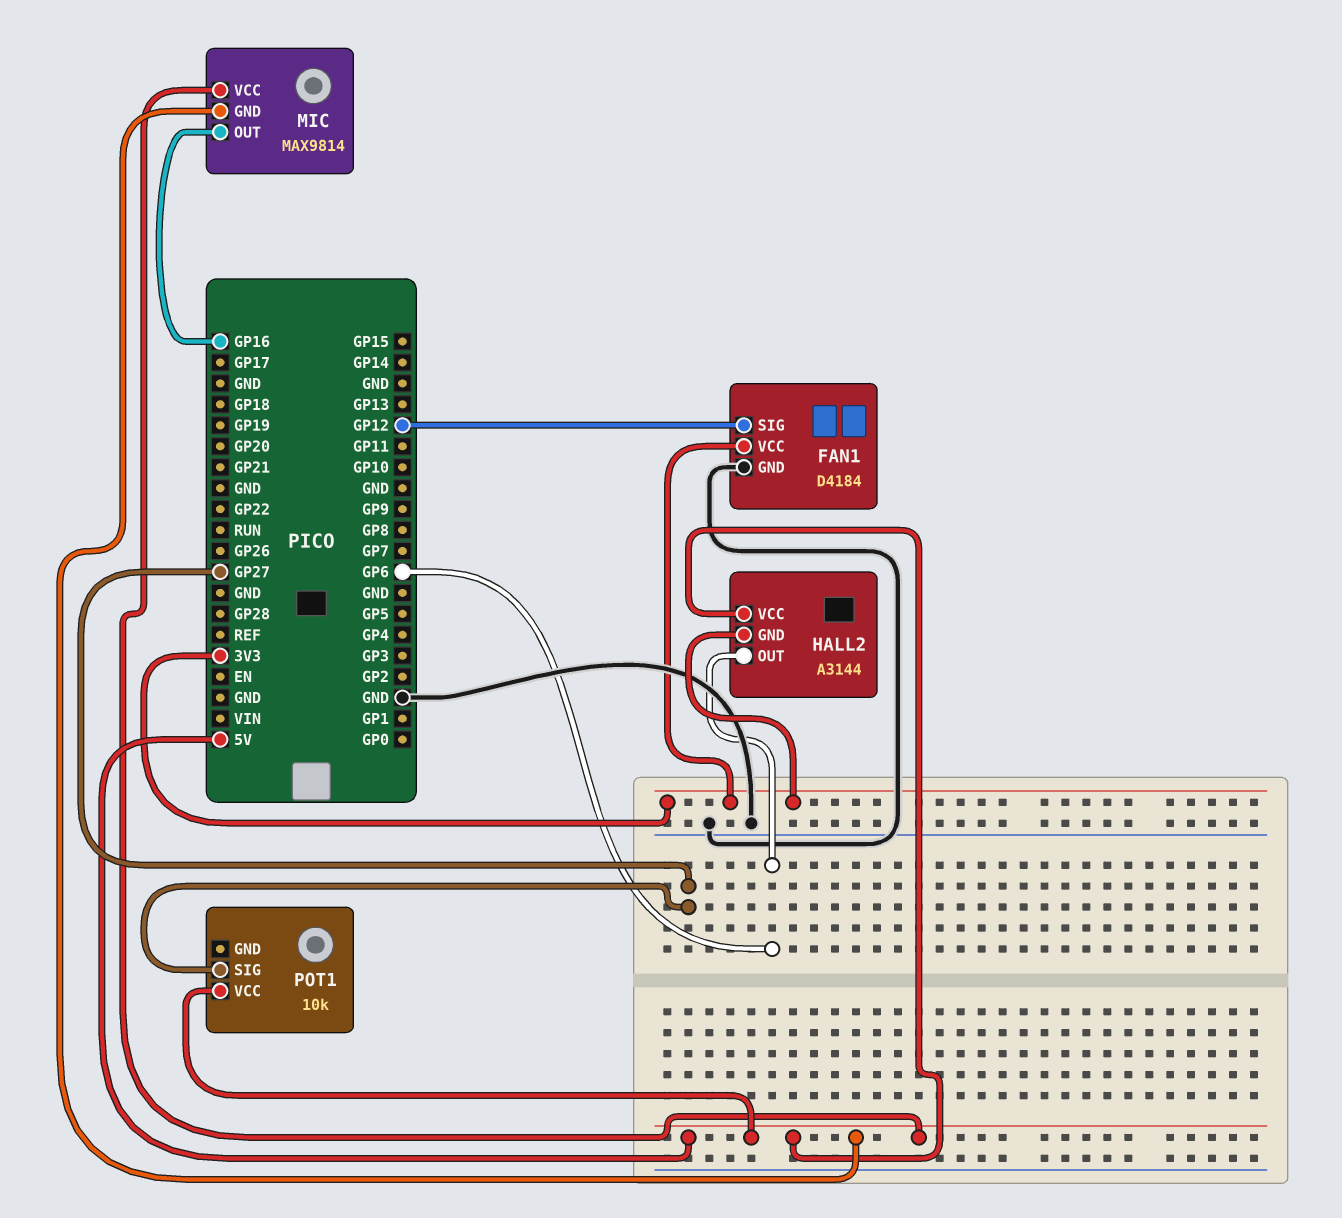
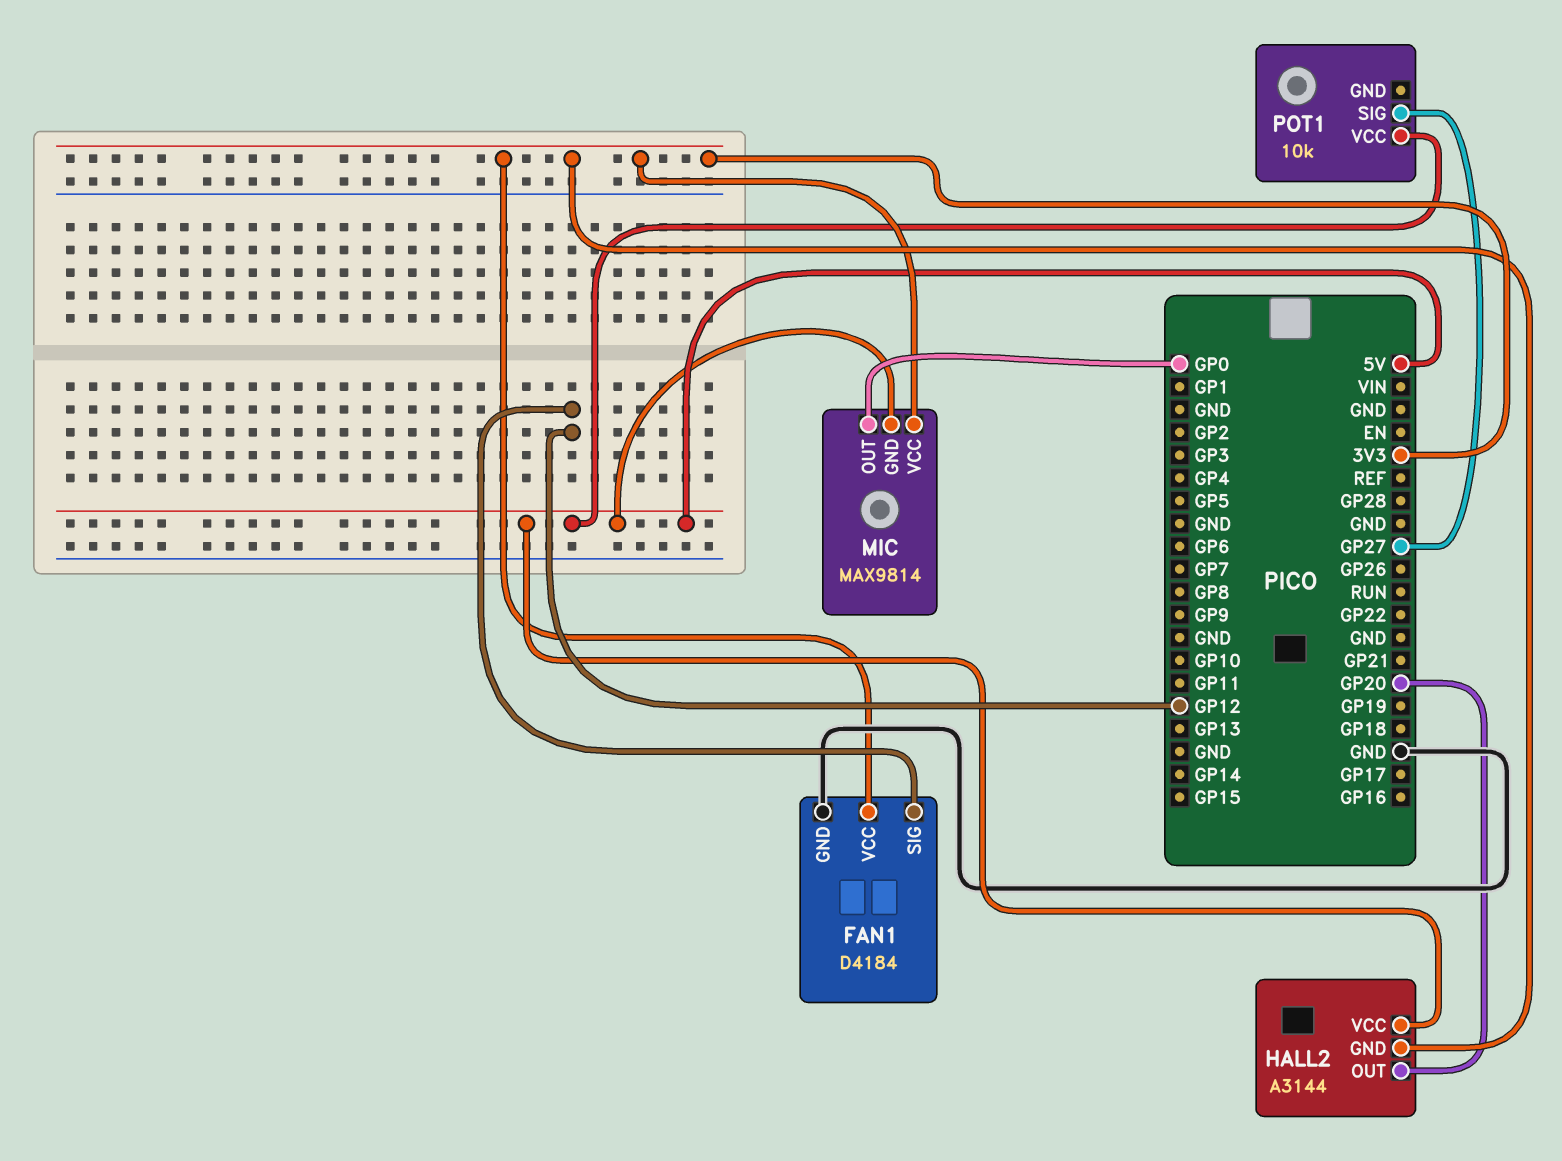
HALL2 pin OUT: GP6 -> GP20
MIC pin OUT: GP16 -> GP0
MIC pin VCC: 5V -> 3V3

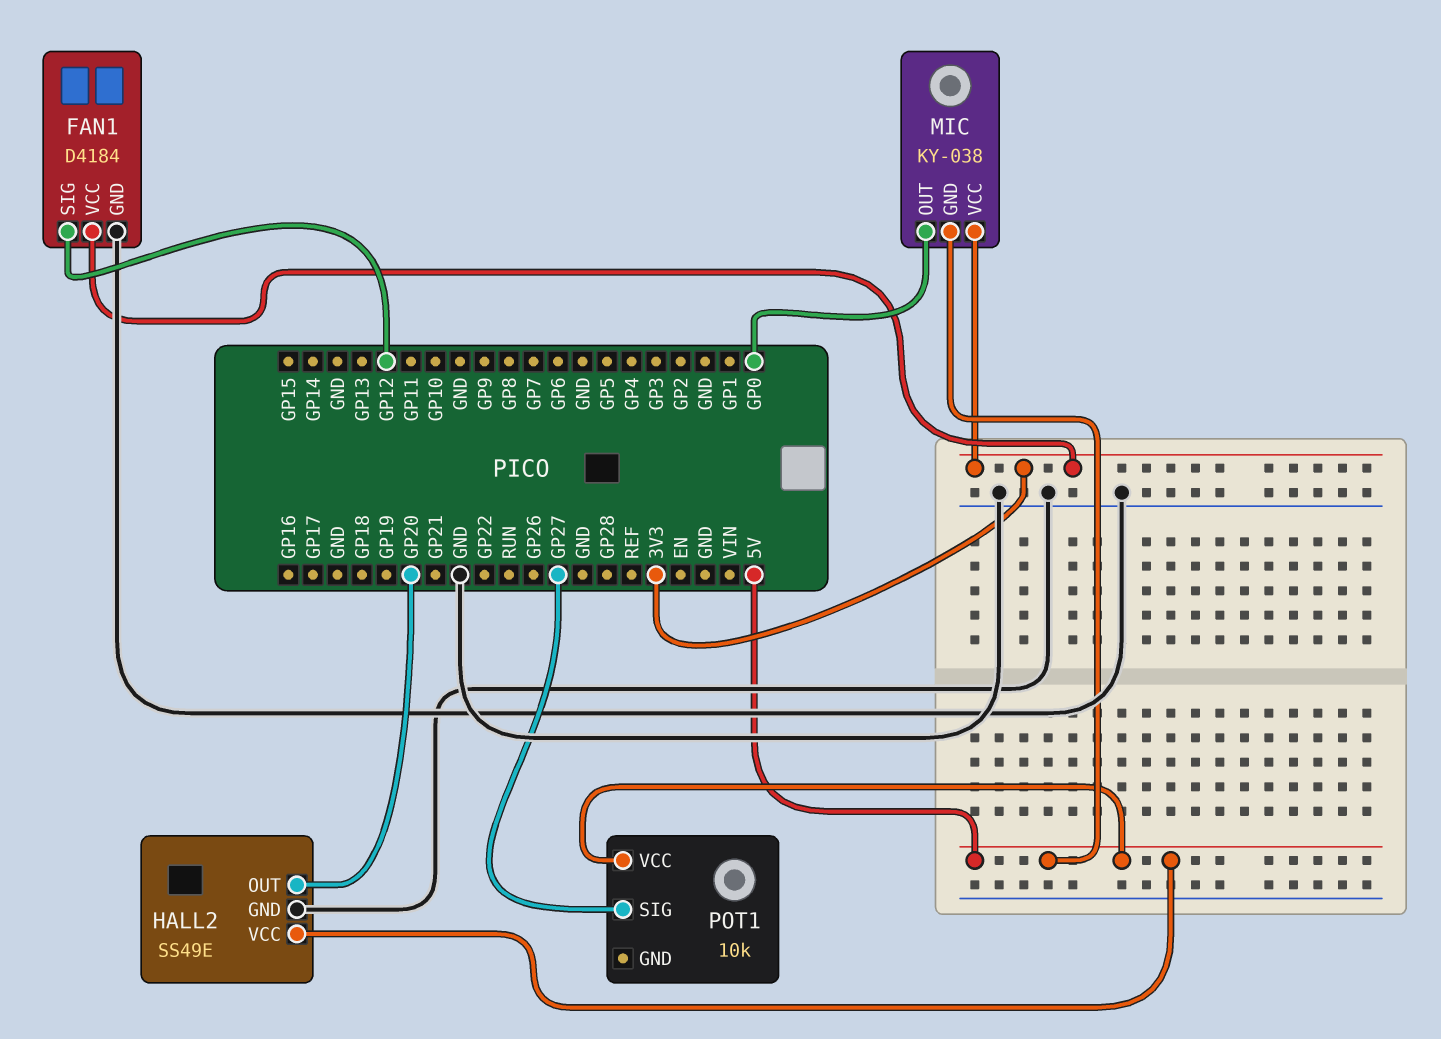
HALL2: A3144 -> SS49E
HALL2 pin GND: 3V3 -> GND
MIC: MAX9814 -> KY-038

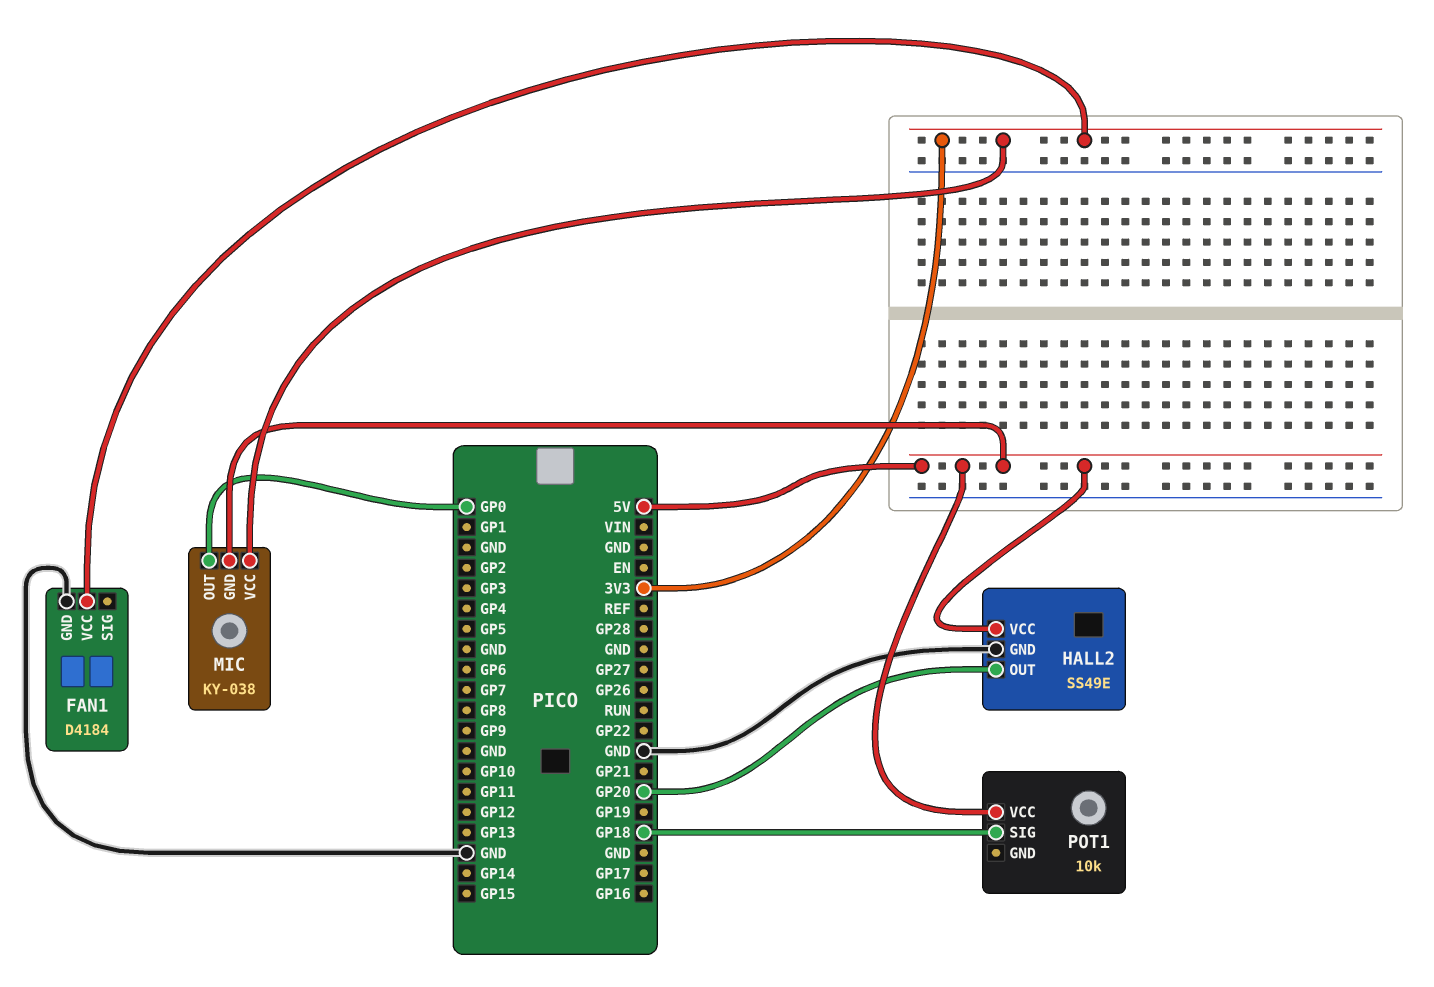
FAN1 pin SIG: GP12 -> none
POT1 pin SIG: GP27 -> GP18

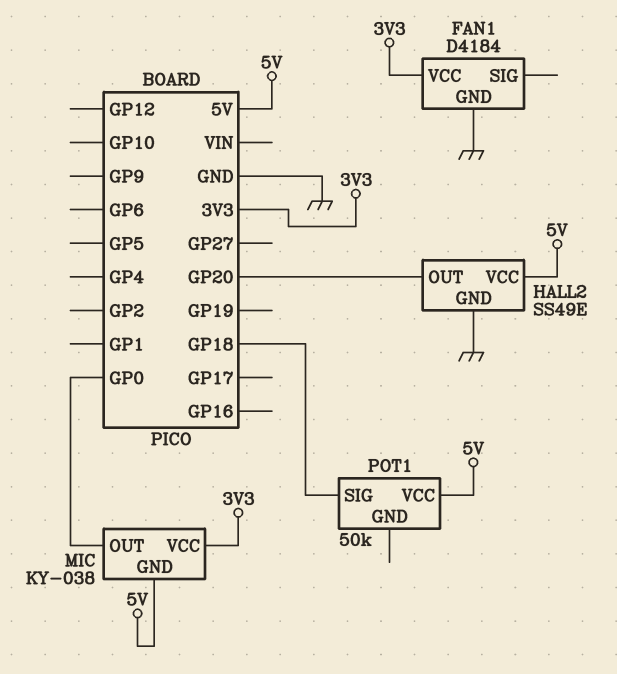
POT1: 10k -> 50k

